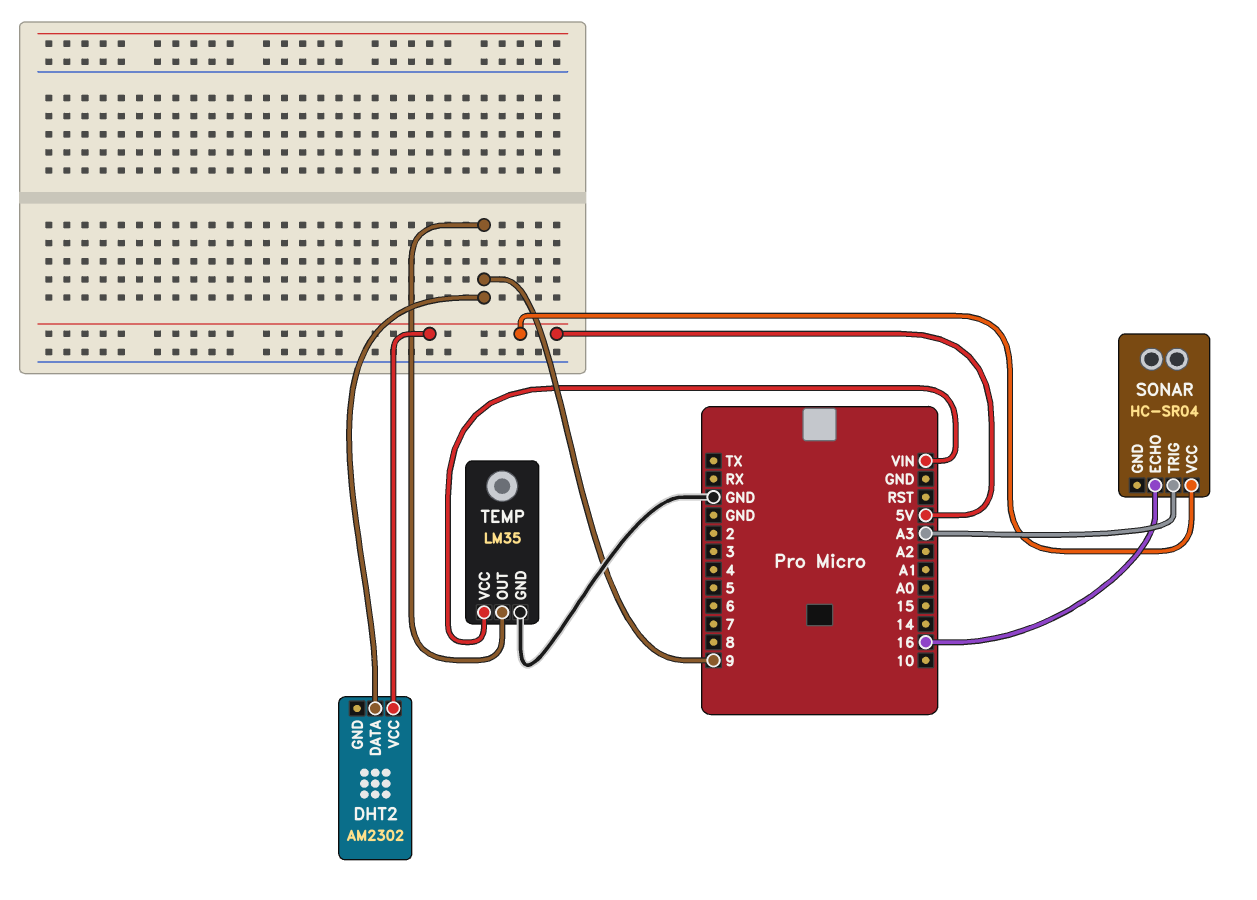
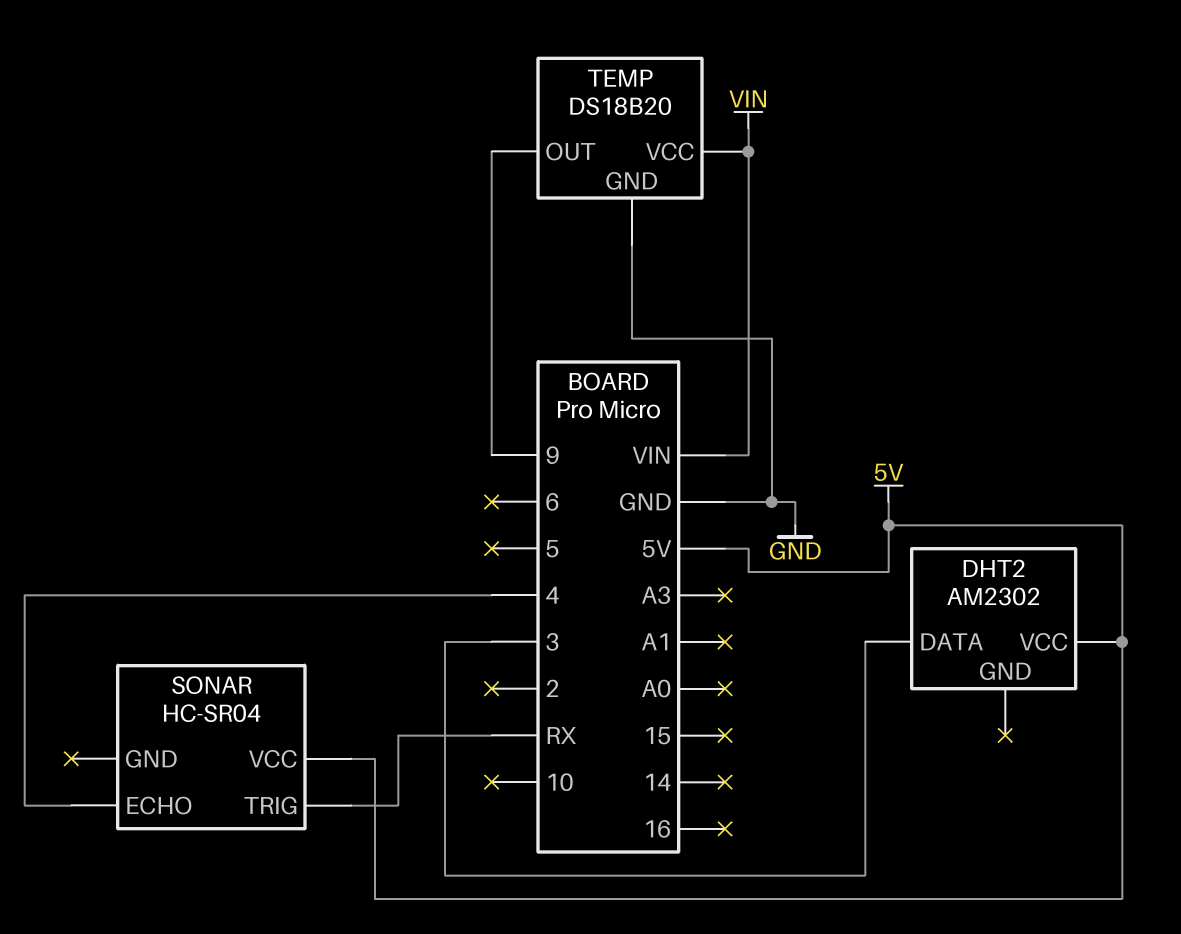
DHT2 pin DATA: 9 -> 3
SONAR pin ECHO: 16 -> 4
SONAR pin TRIG: A3 -> RX
TEMP: LM35 -> DS18B20

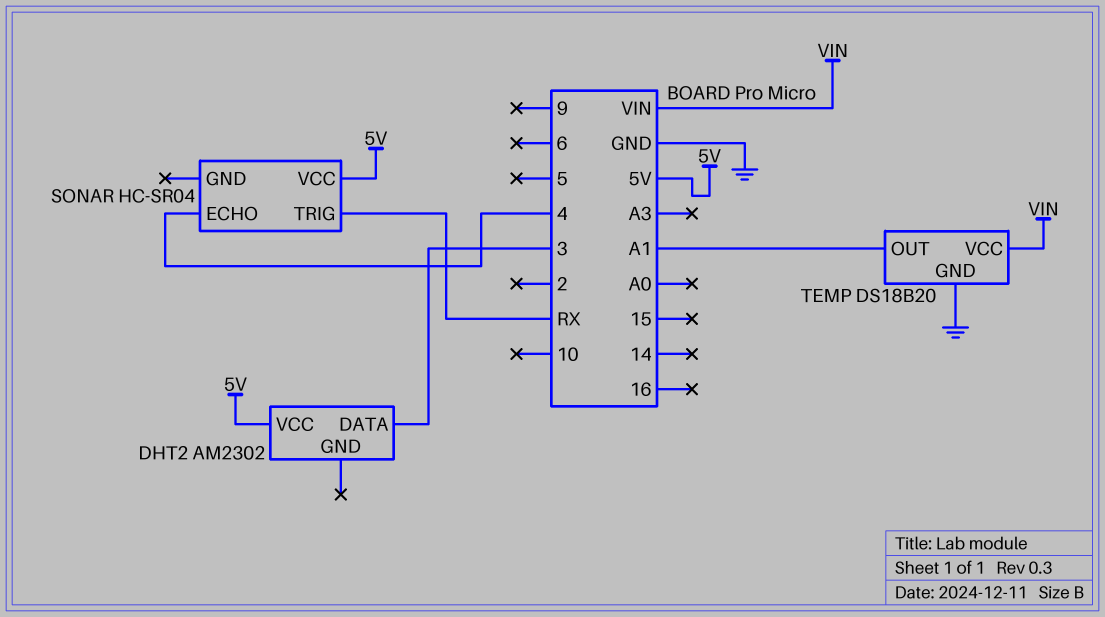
TEMP pin OUT: 9 -> A1

